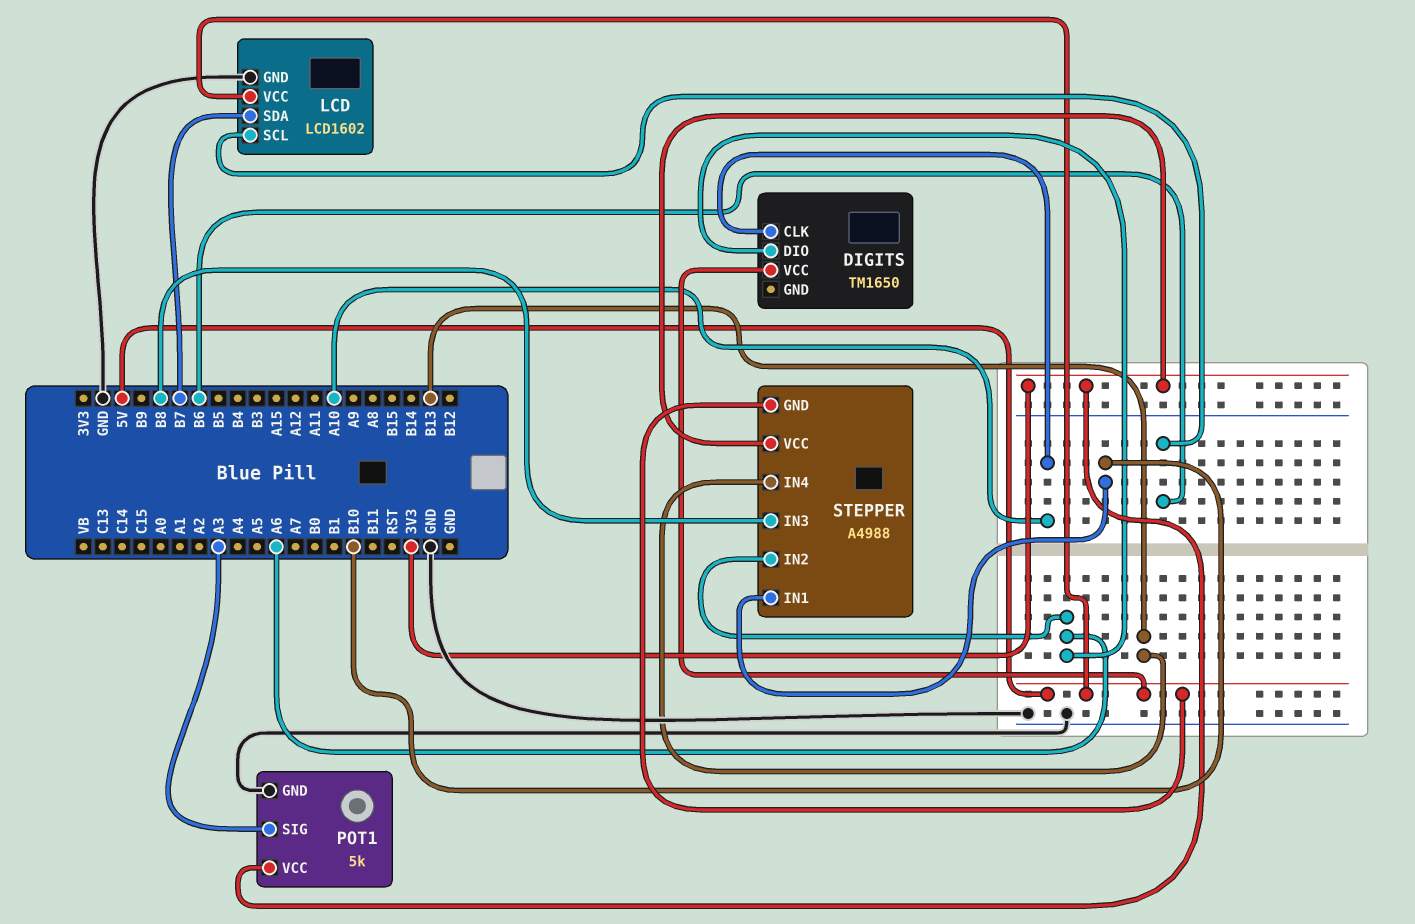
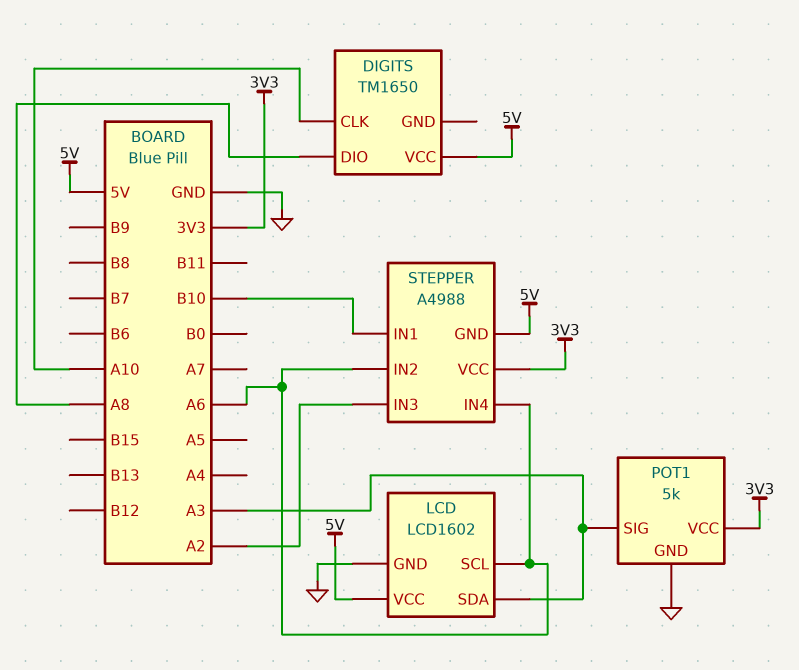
DIGITS pin DIO: A6 -> A8
LCD pin SCL: B6 -> A6
LCD pin SDA: B7 -> A3
STEPPER pin IN3: B8 -> A2
STEPPER pin IN4: B13 -> A6

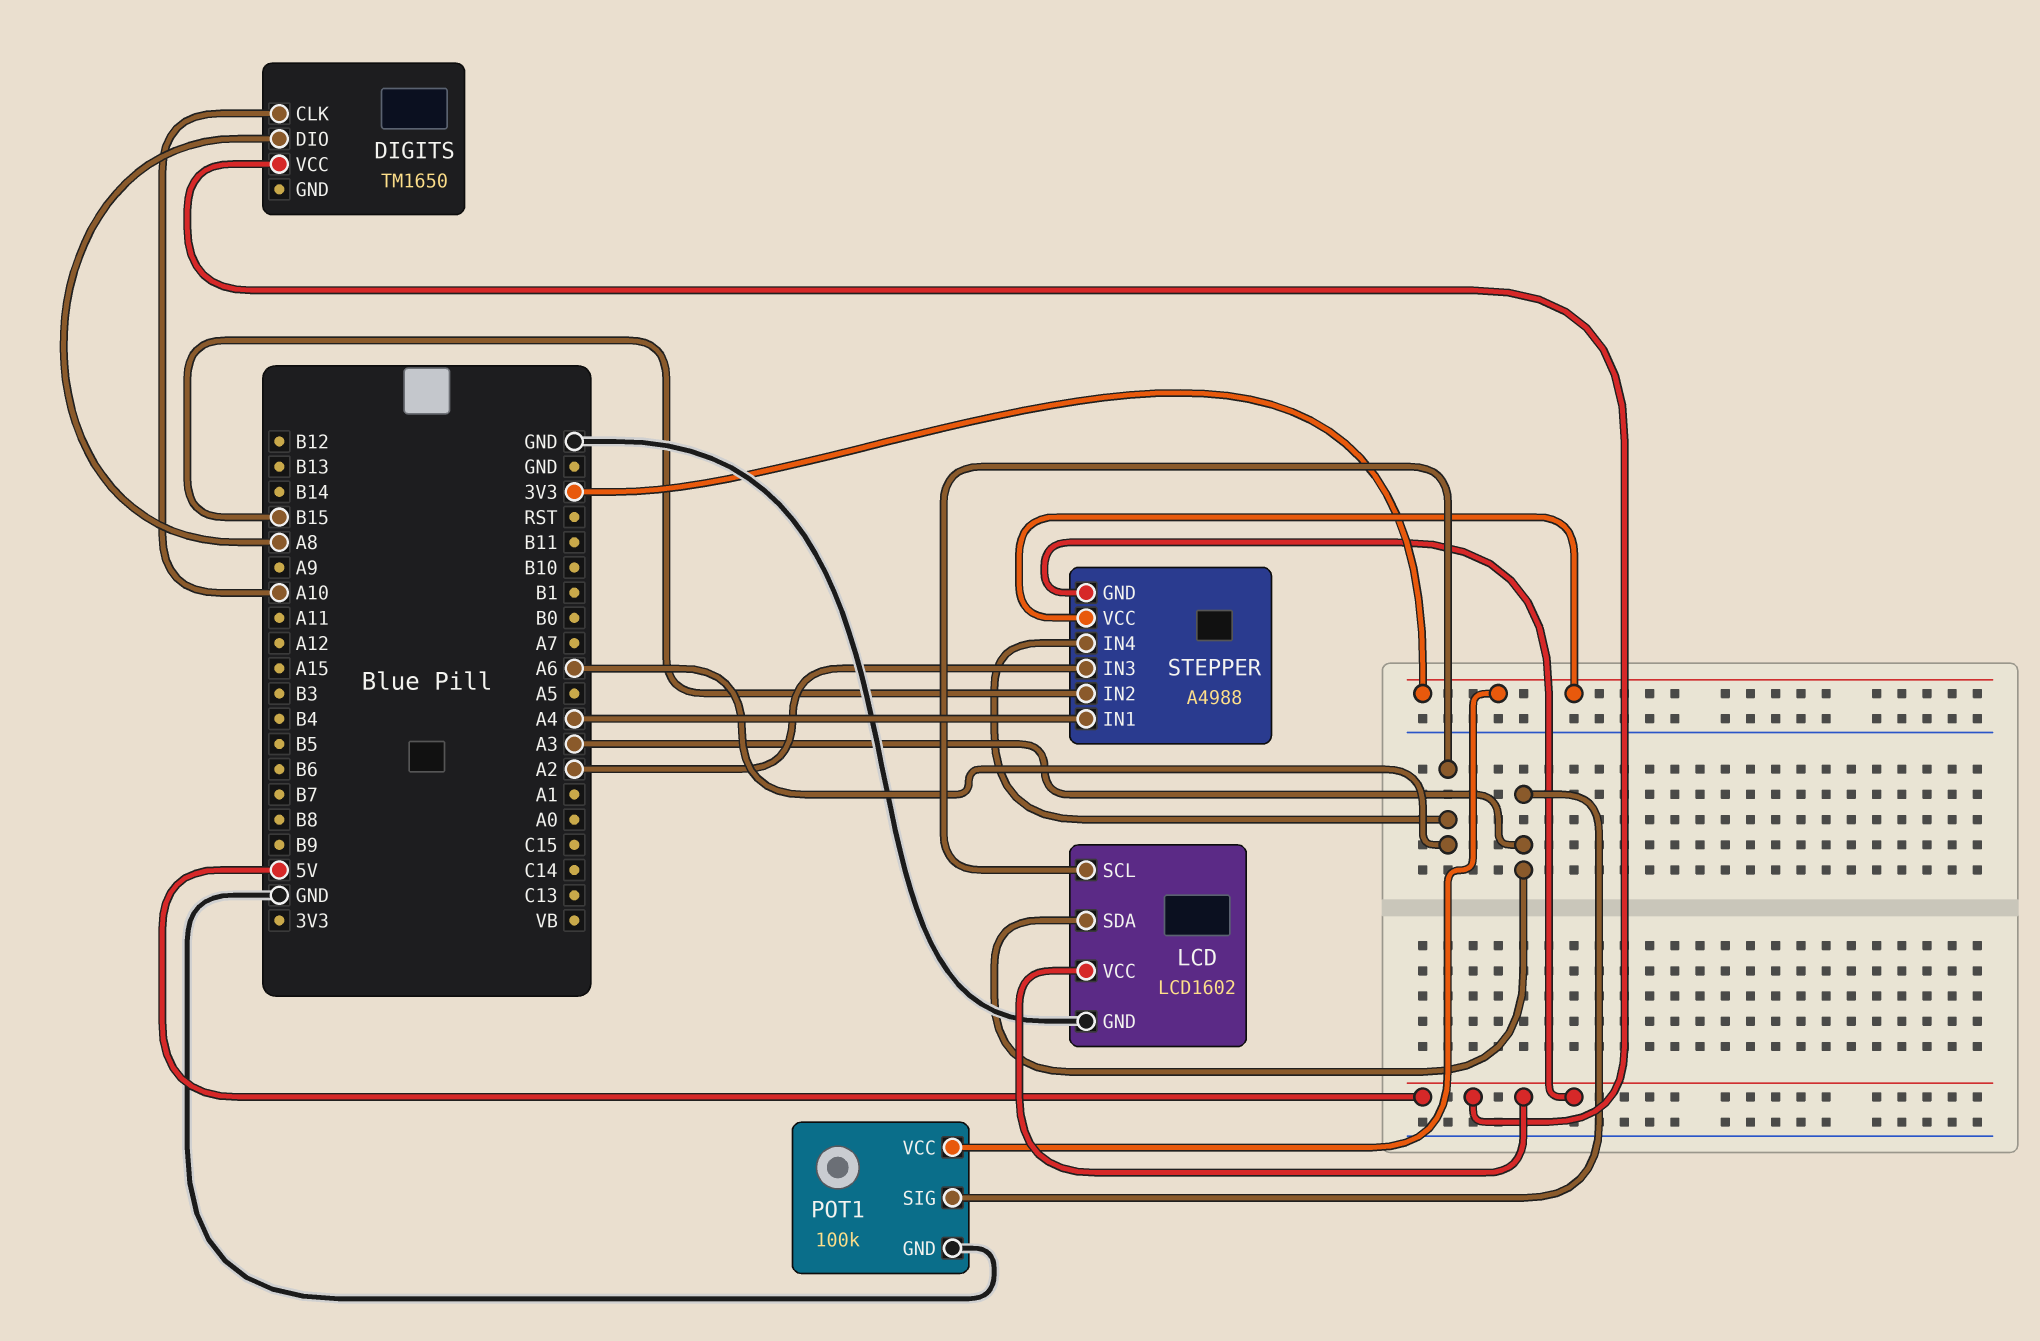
POT1: 5k -> 100k
STEPPER pin IN1: B10 -> A4
STEPPER pin IN2: A6 -> B15

